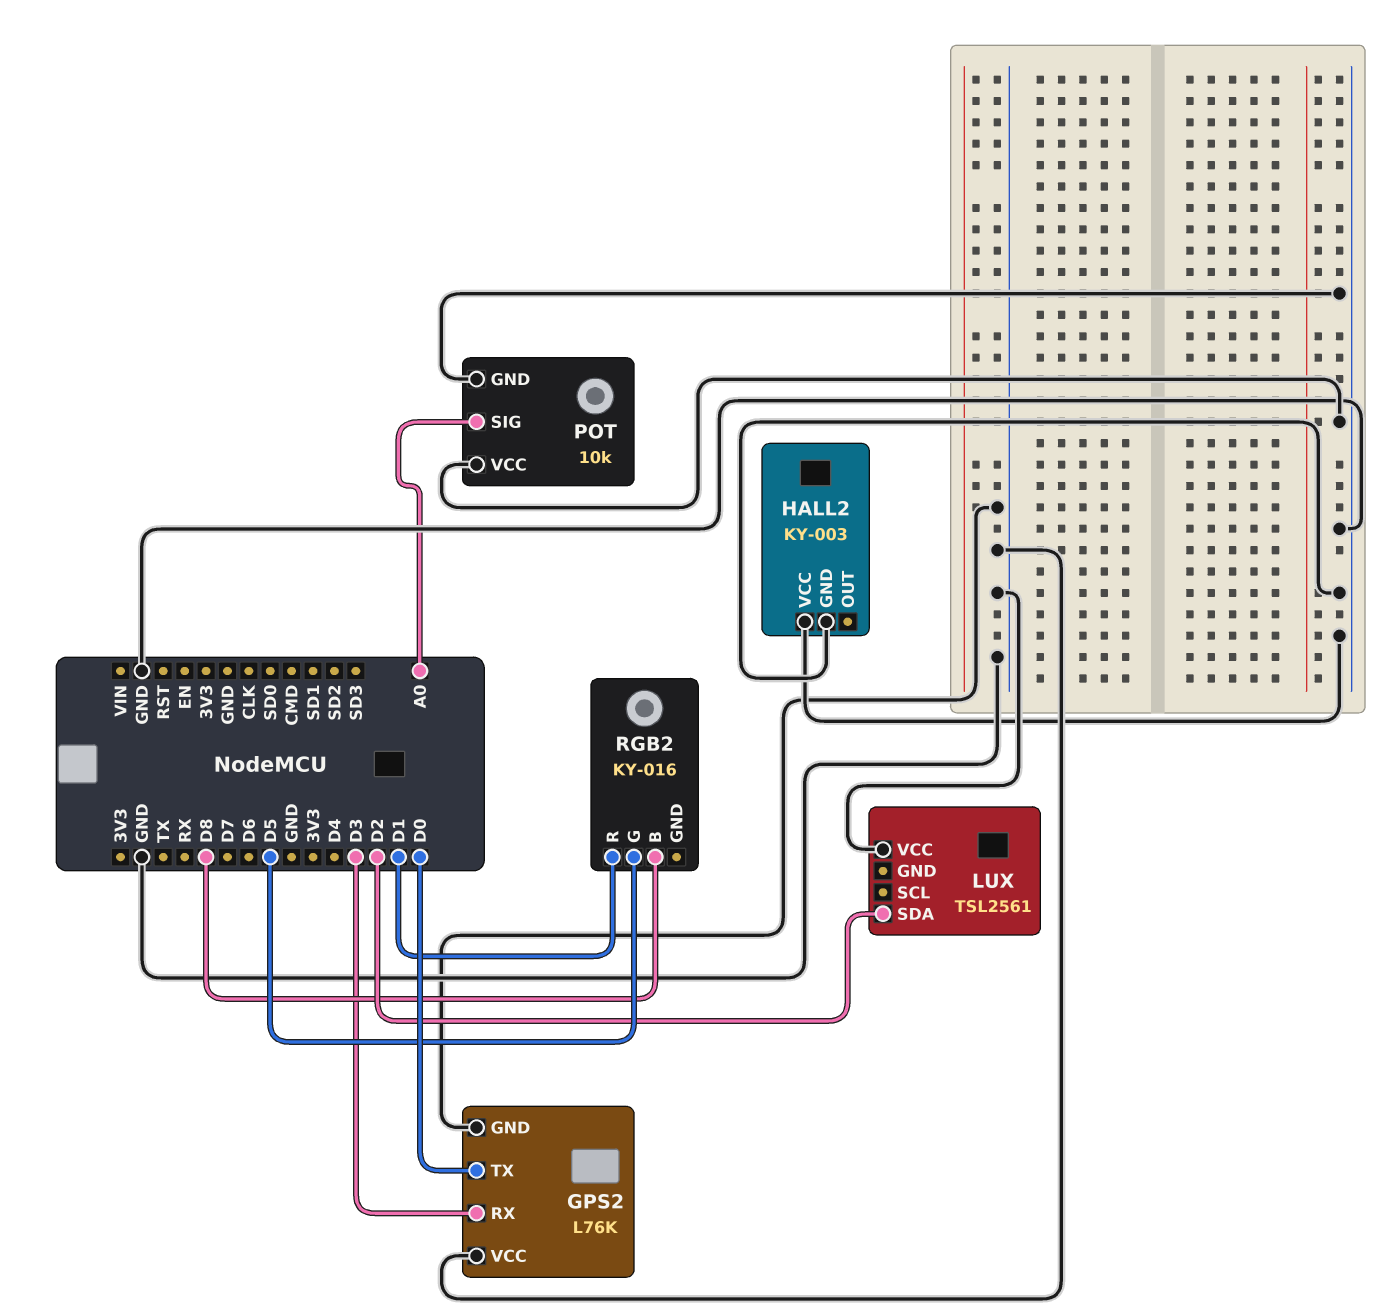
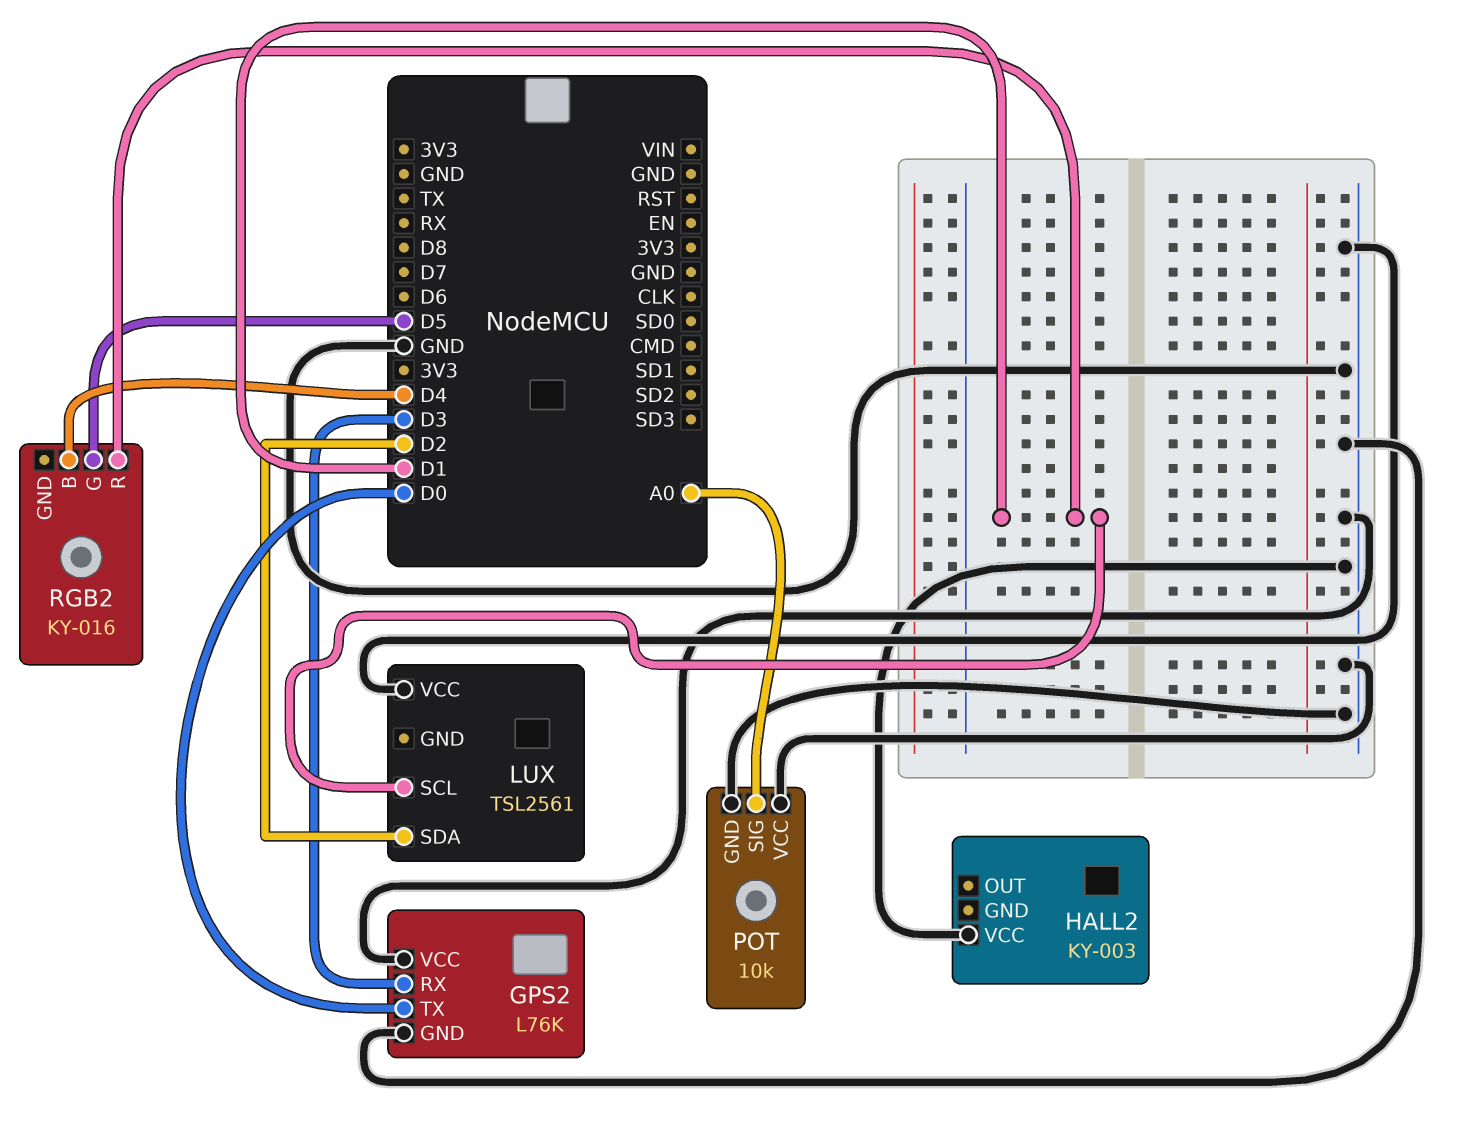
HALL2 pin GND: GND -> none
LUX pin SCL: none -> D1
RGB2 pin B: D8 -> D4

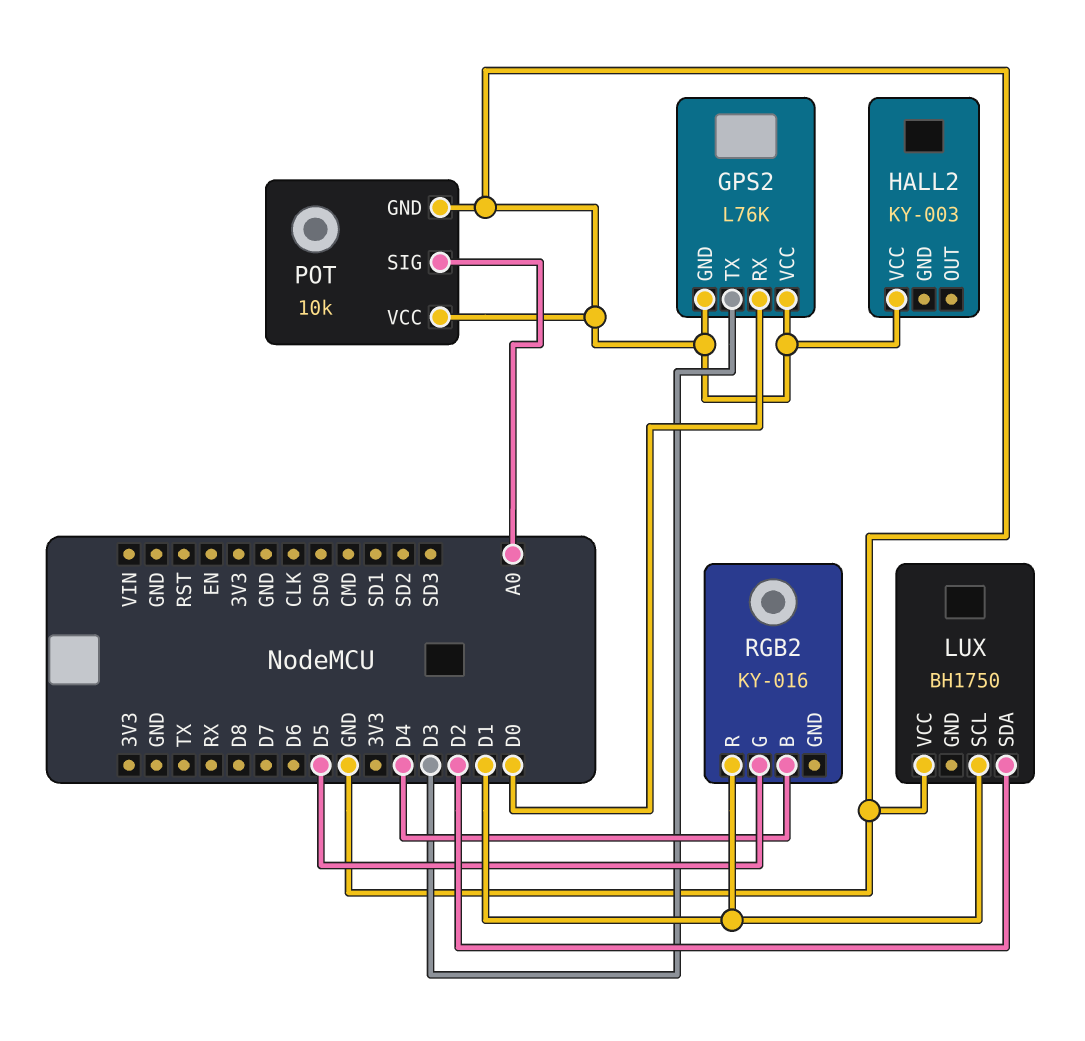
GPS2 pin RX: D3 -> D0
GPS2 pin TX: D0 -> D3
LUX: TSL2561 -> BH1750

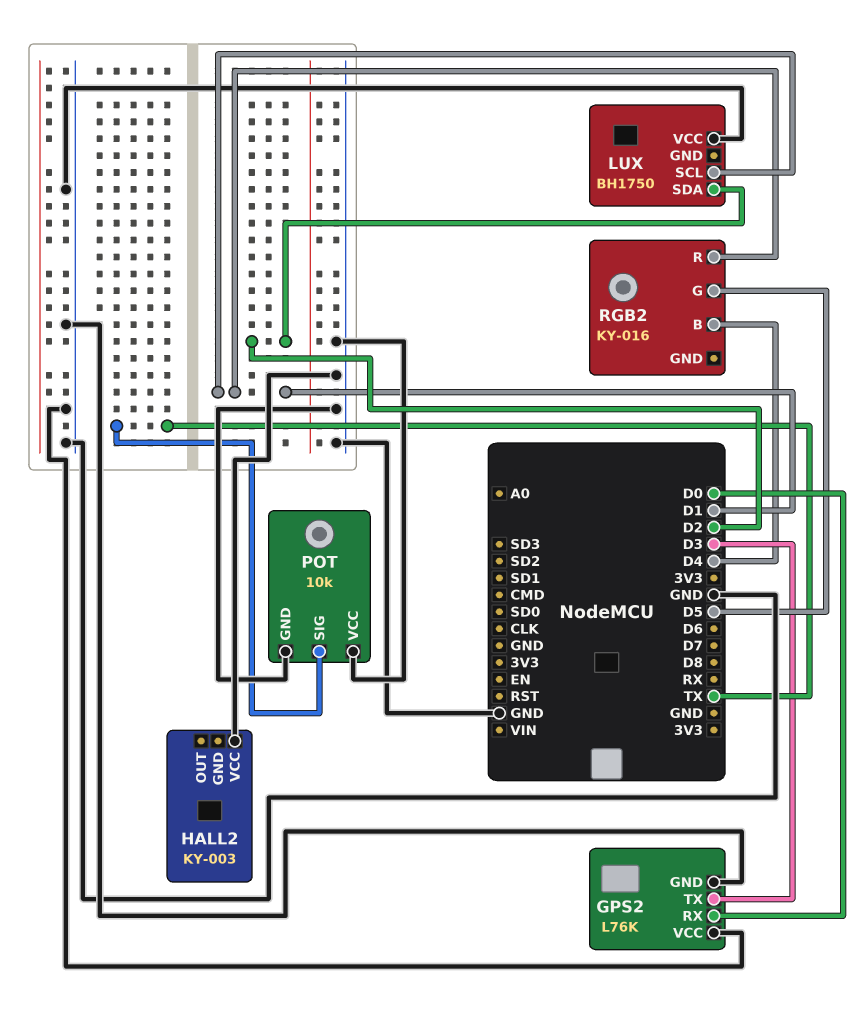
POT pin SIG: A0 -> TX

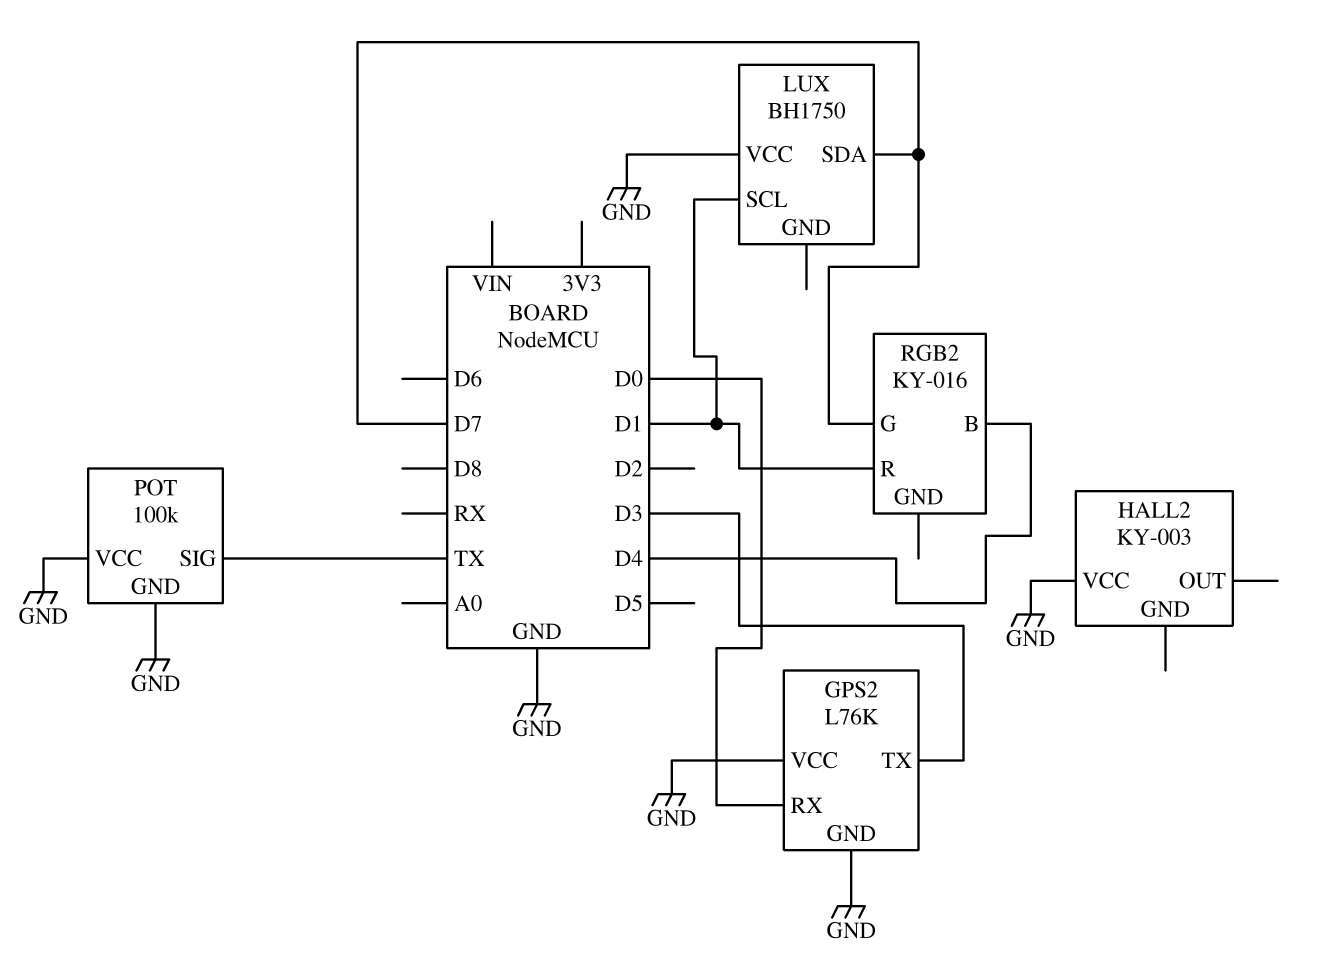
LUX pin SDA: D2 -> D7
POT: 10k -> 100k
RGB2 pin G: D5 -> D7

